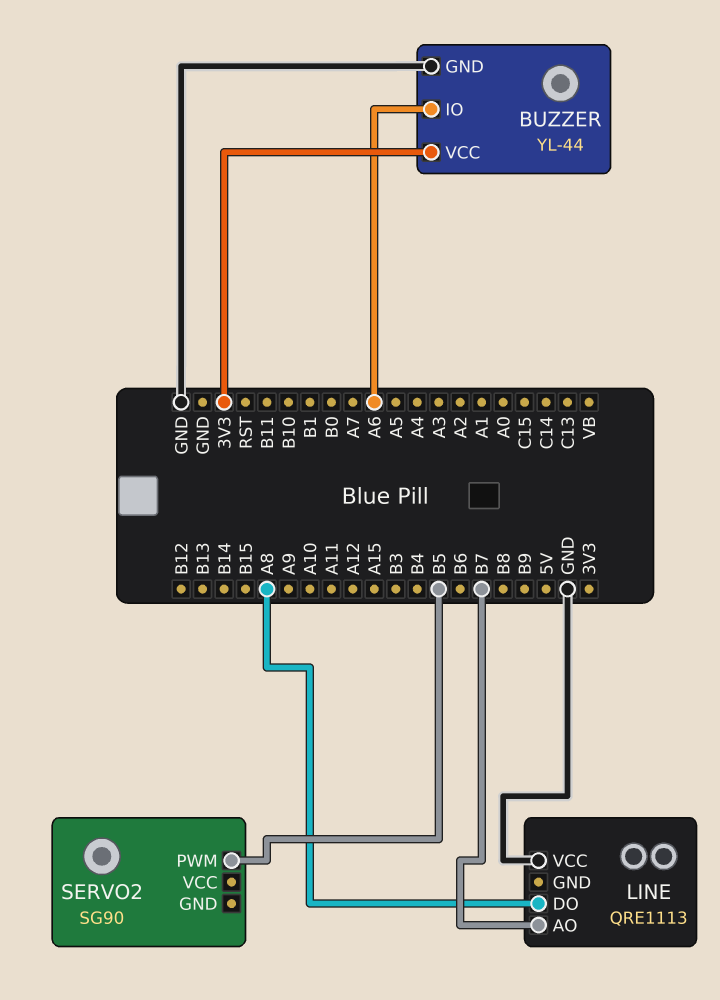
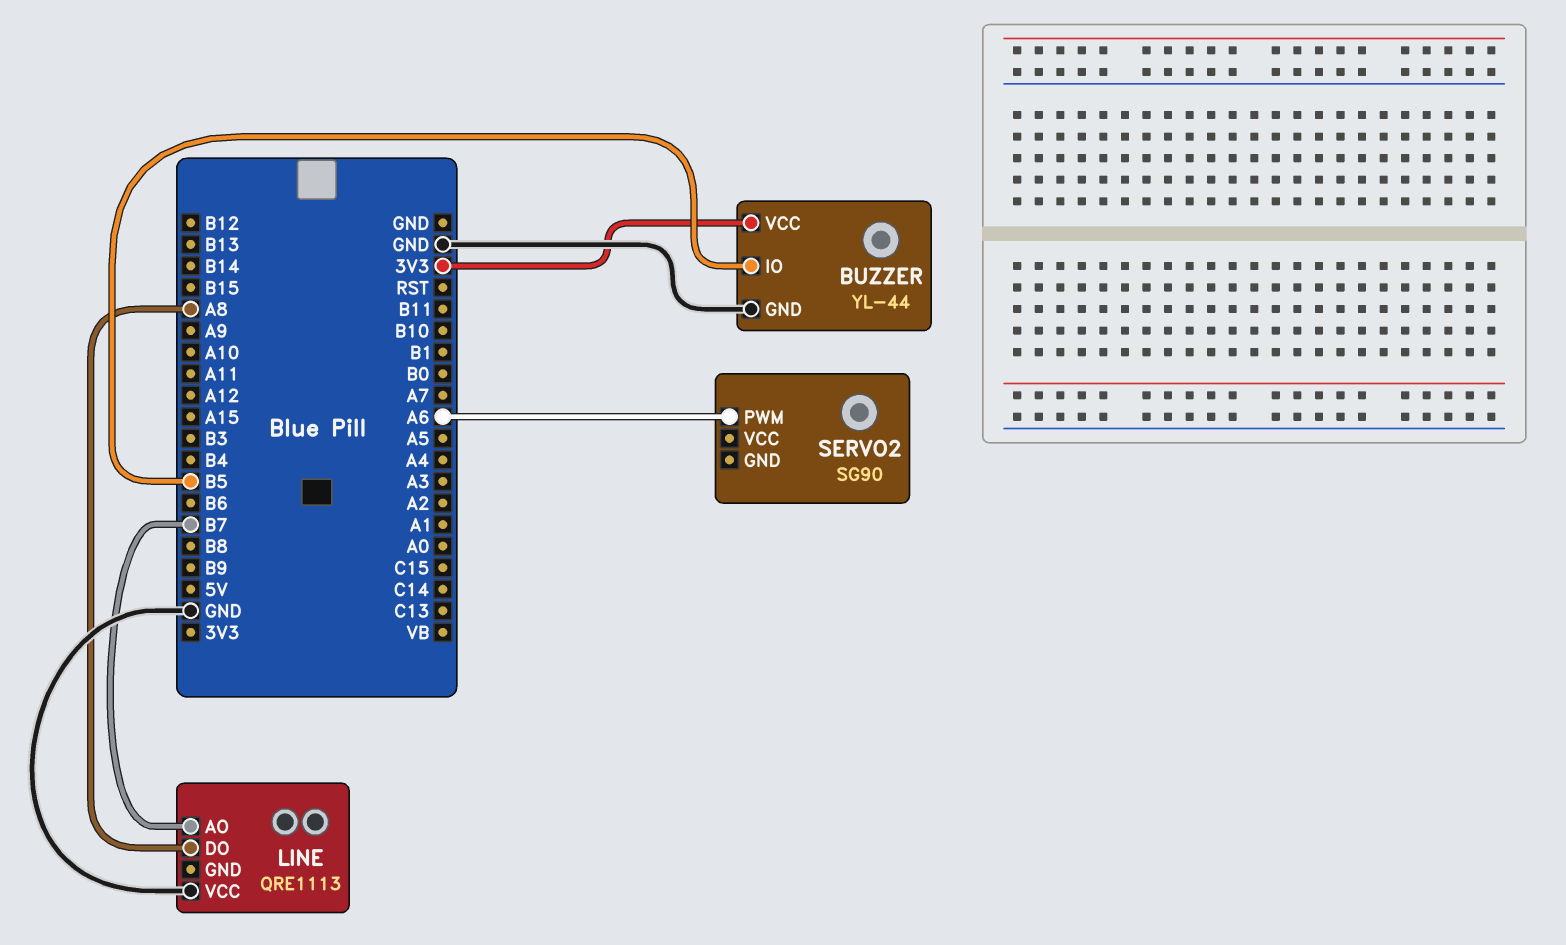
BUZZER pin IO: A6 -> B5
SERVO2 pin PWM: B5 -> A6

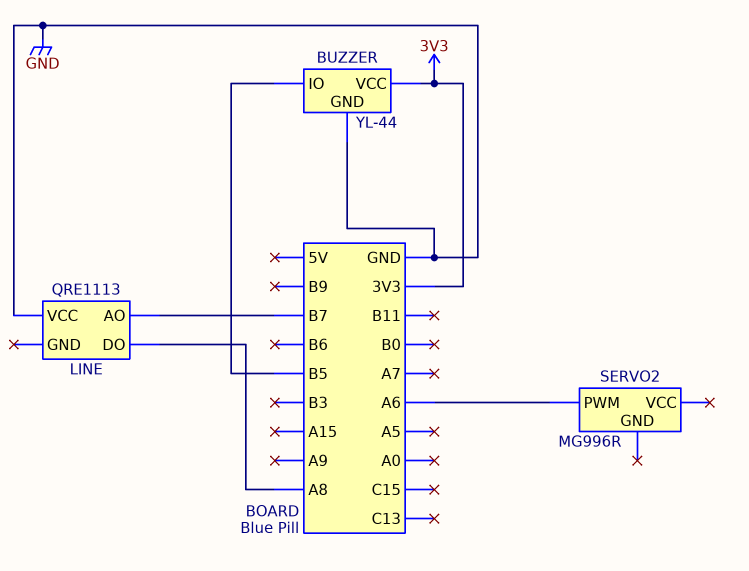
SERVO2: SG90 -> MG996R

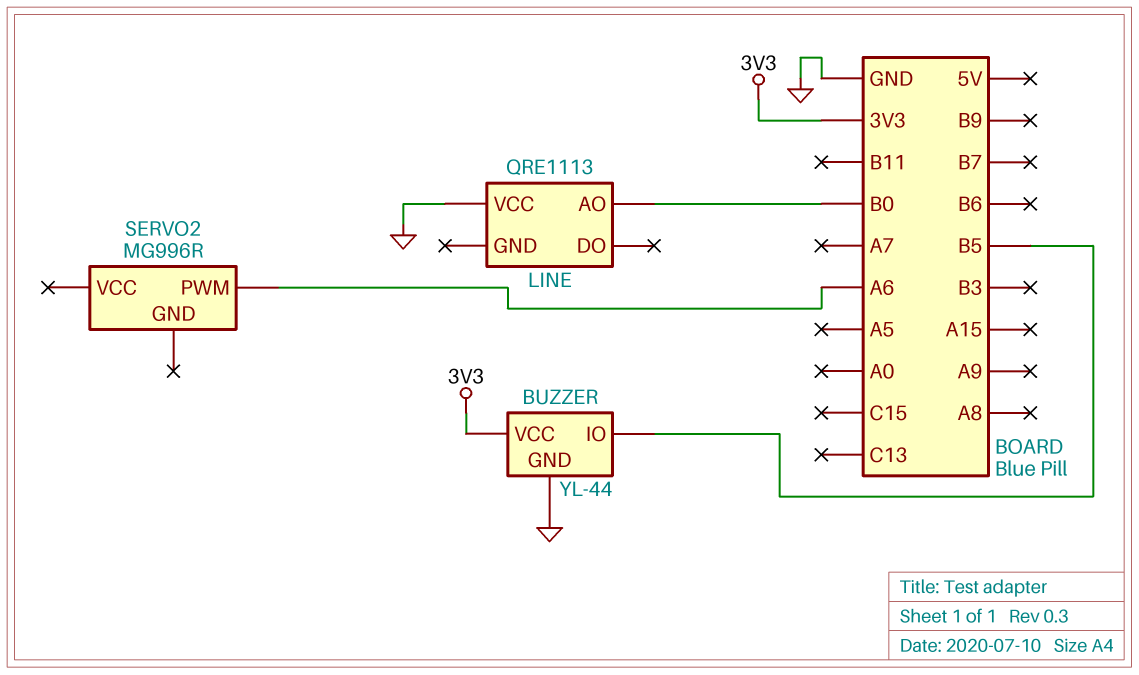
LINE pin AO: B7 -> B0
LINE pin DO: A8 -> none

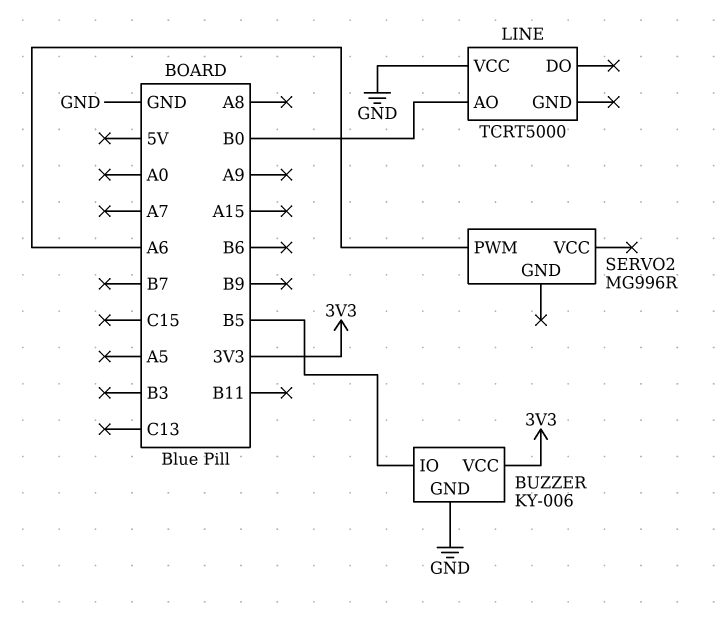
BUZZER: YL-44 -> KY-006
LINE: QRE1113 -> TCRT5000

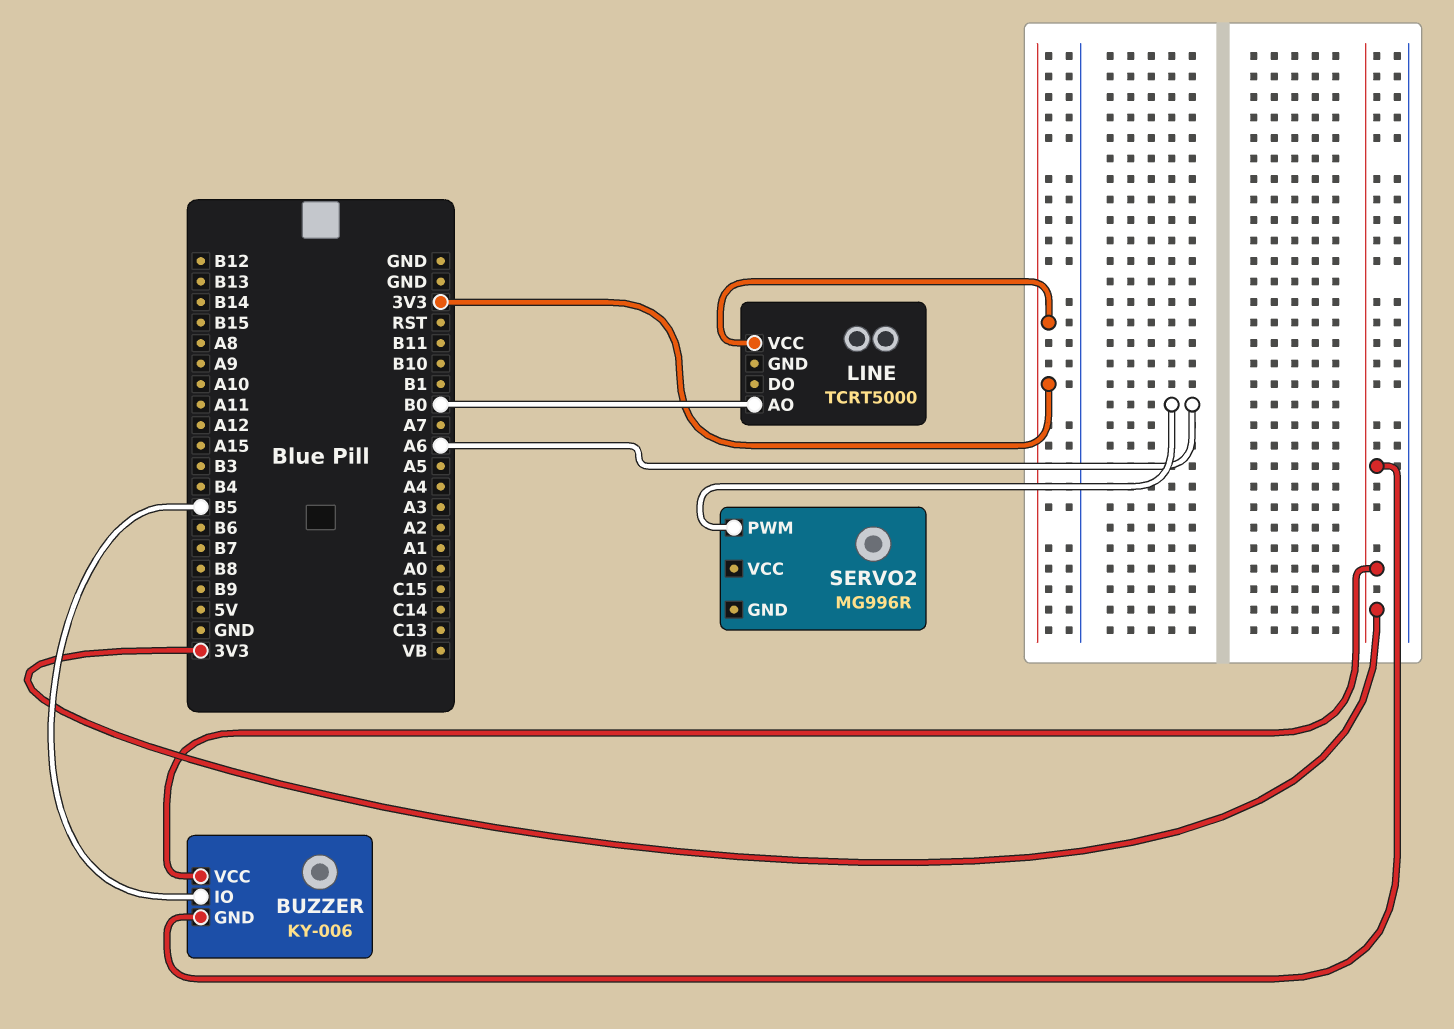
BUZZER pin GND: GND -> 3V3
LINE pin VCC: GND -> 3V3

